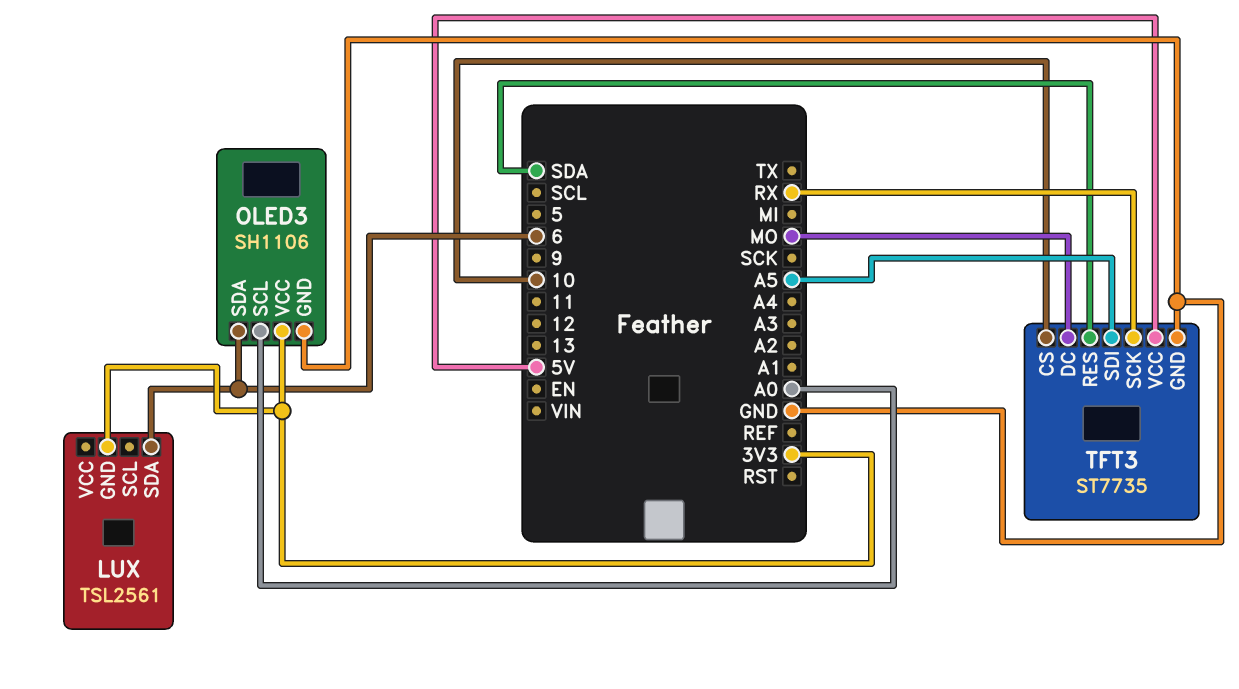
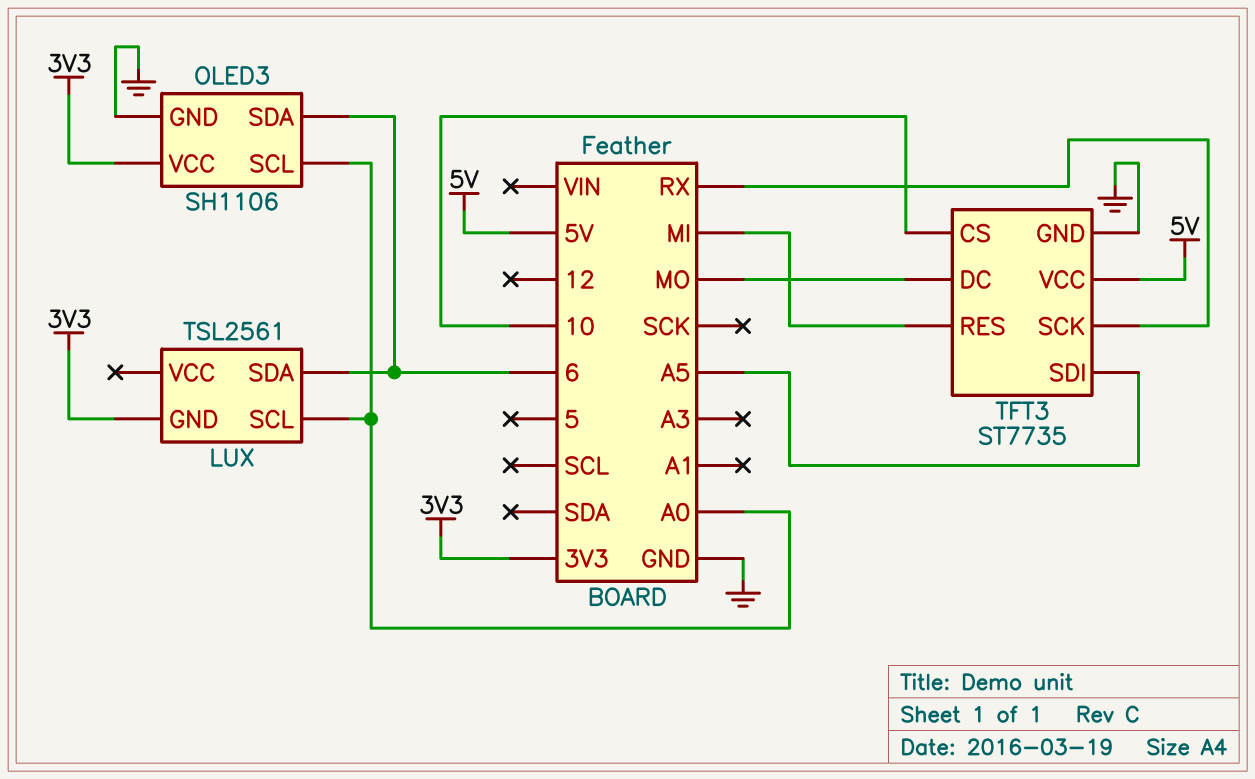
LUX pin SCL: none -> A0
TFT3 pin RES: SDA -> MI

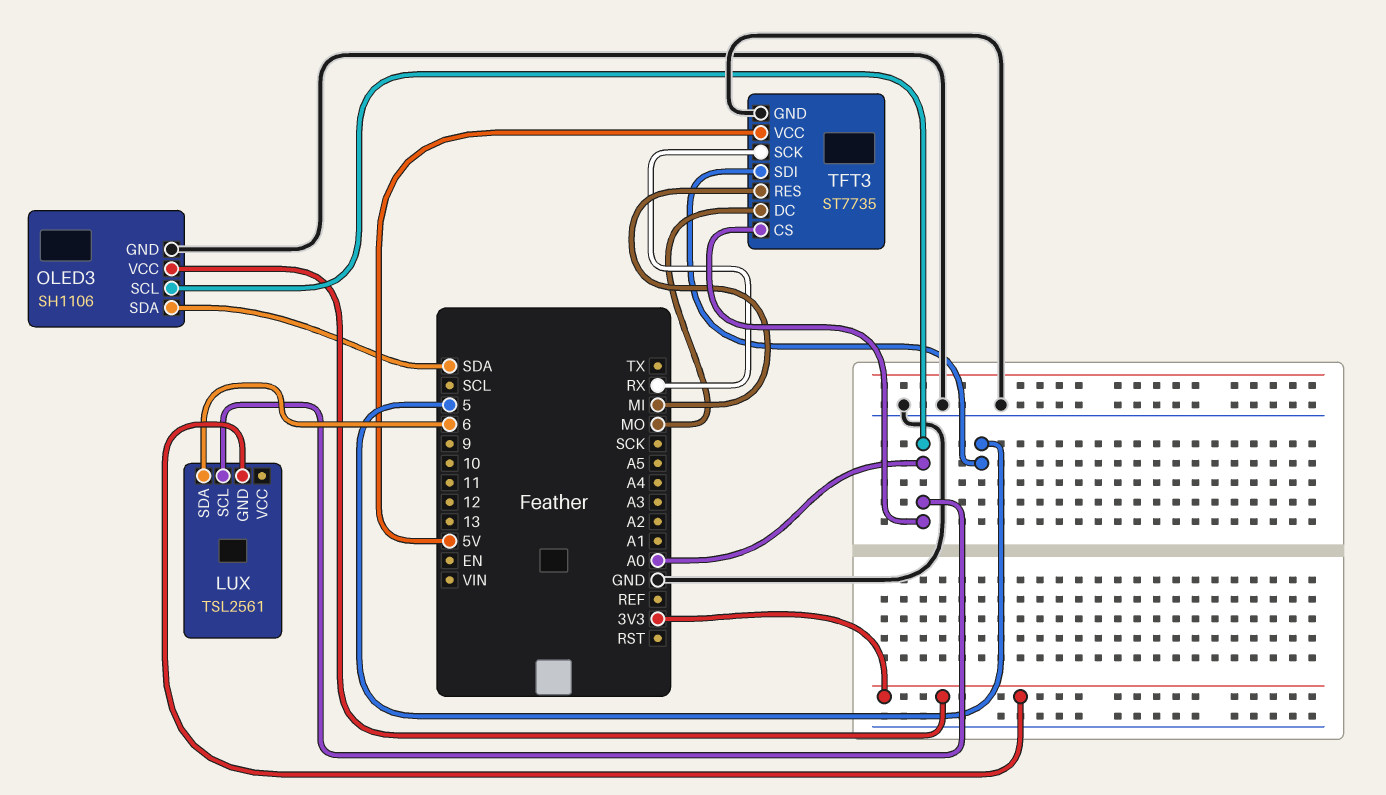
OLED3 pin SDA: 6 -> SDA
TFT3 pin CS: 10 -> A0
TFT3 pin SDI: A5 -> 5

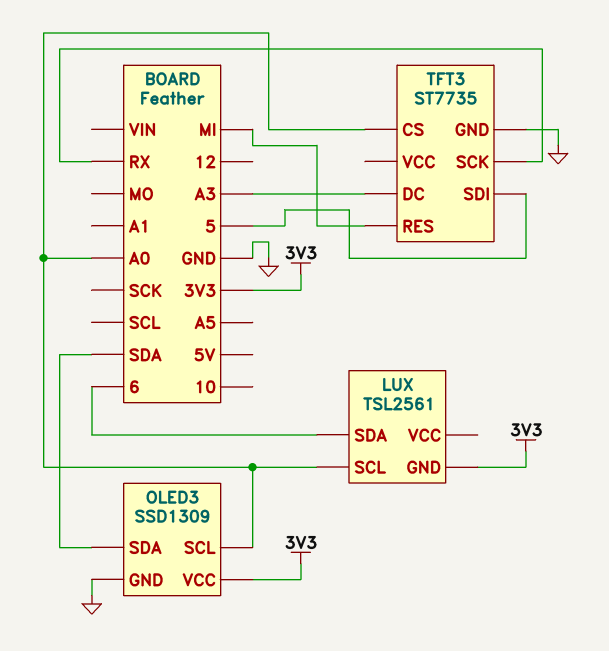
OLED3: SH1106 -> SSD1309
TFT3 pin DC: MO -> A3
TFT3 pin VCC: 5V -> none

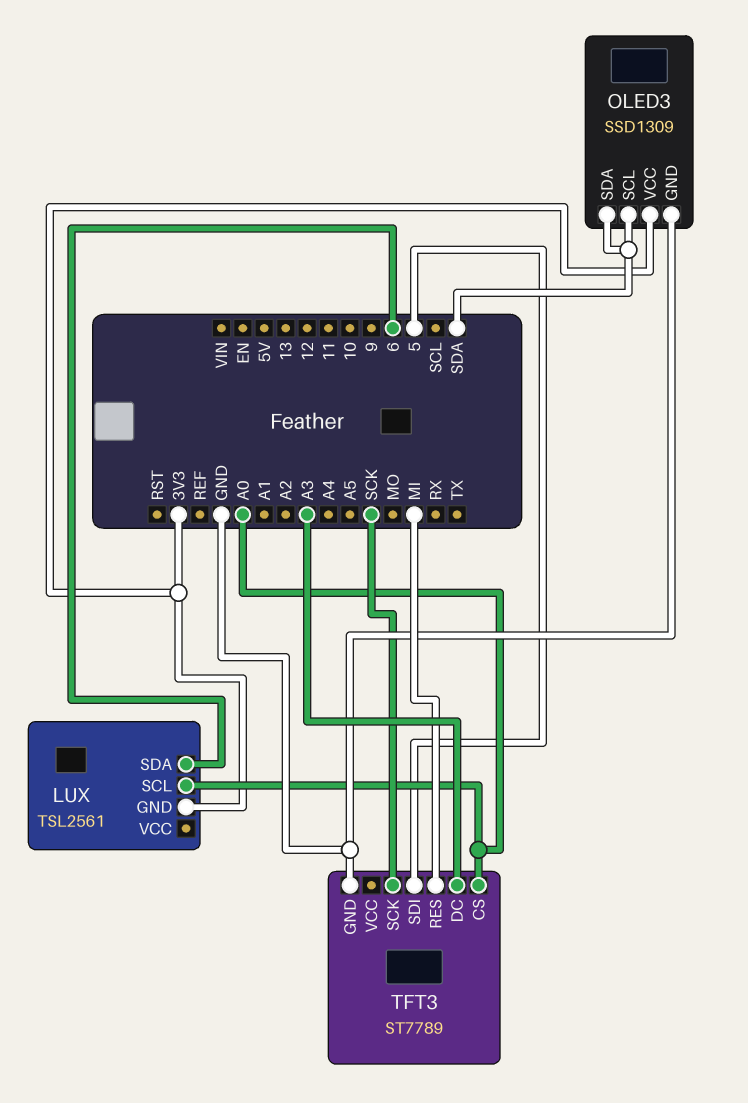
OLED3 pin SCL: A0 -> SDA
TFT3: ST7735 -> ST7789
TFT3 pin SCK: RX -> SCK

